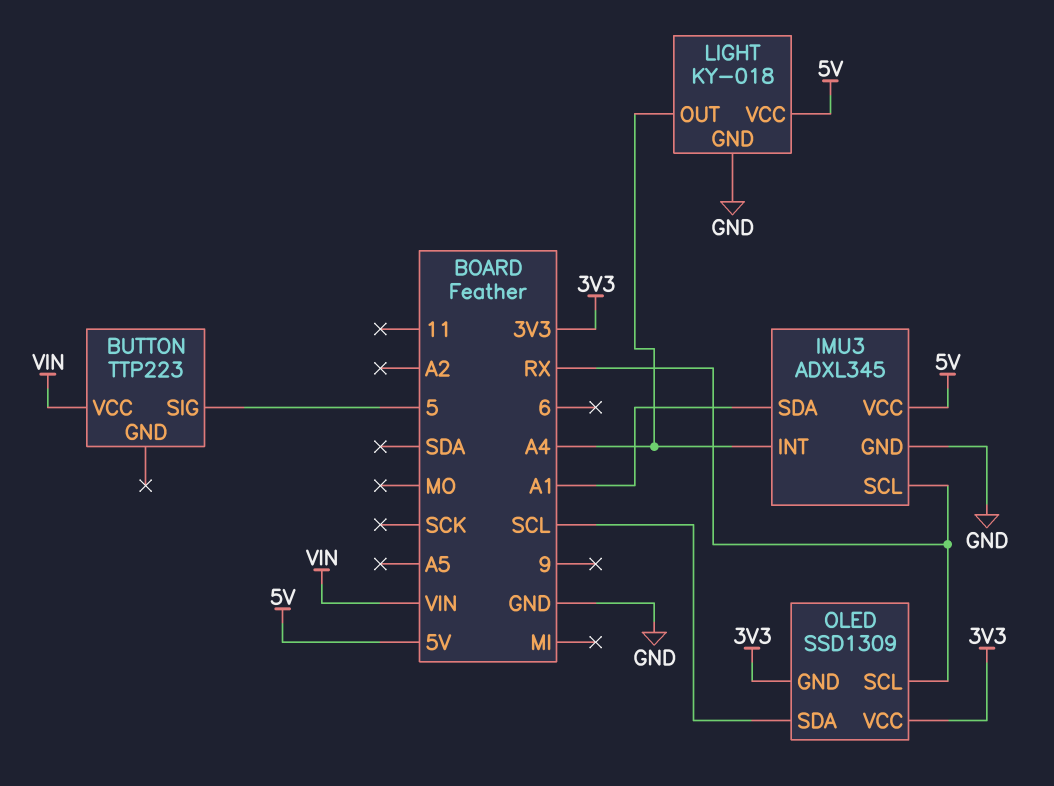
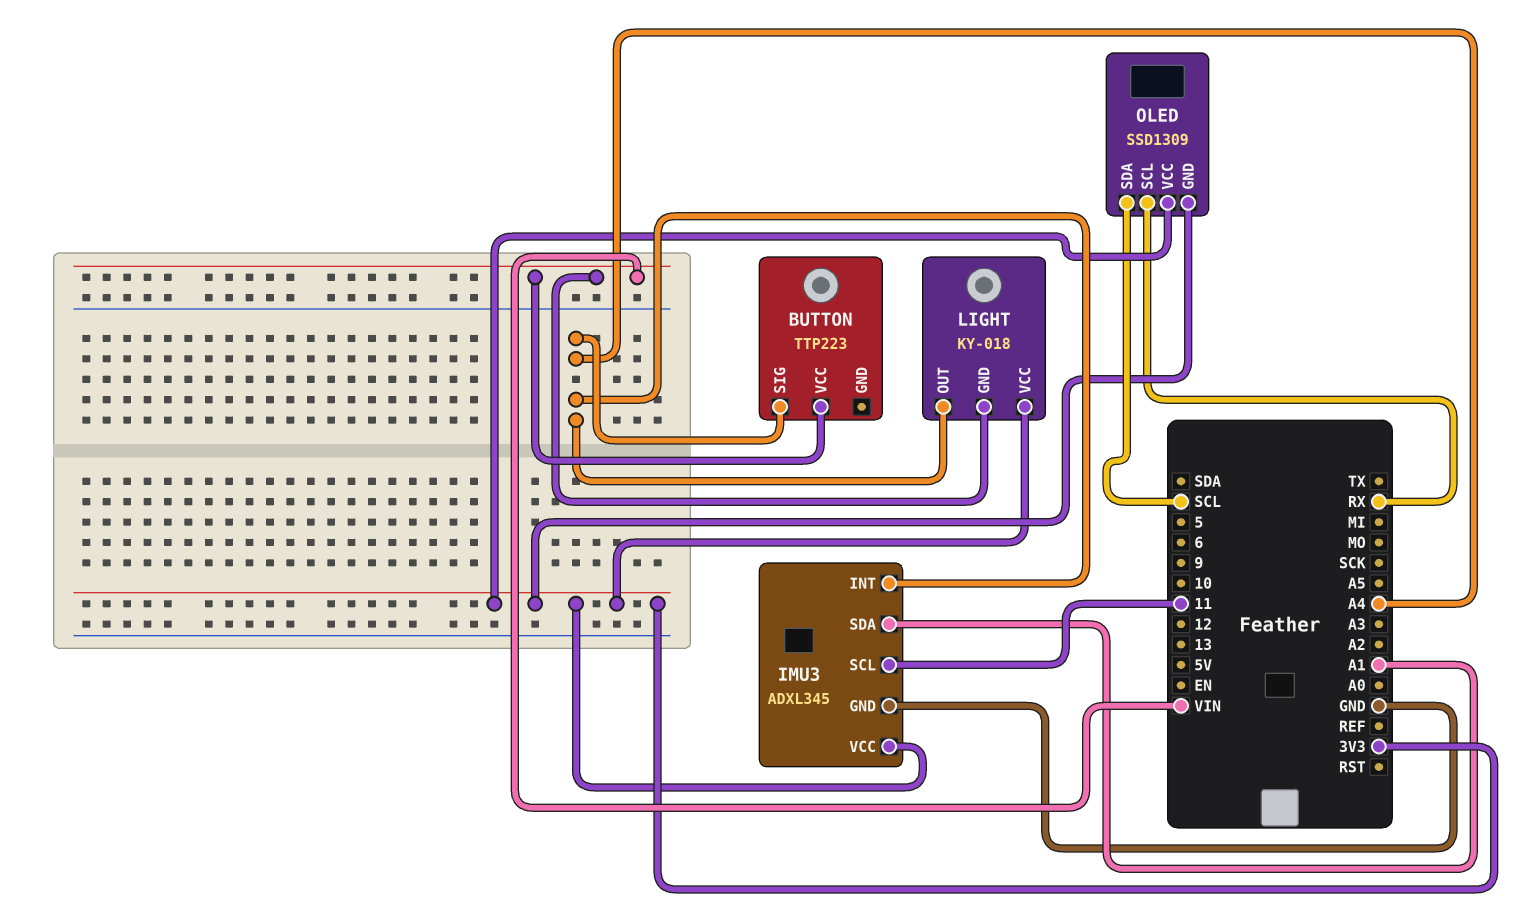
BUTTON pin SIG: 5 -> A4
IMU3 pin SCL: RX -> 11
IMU3 pin VCC: 5V -> 3V3
LIGHT pin GND: GND -> VIN
LIGHT pin VCC: 5V -> 3V3

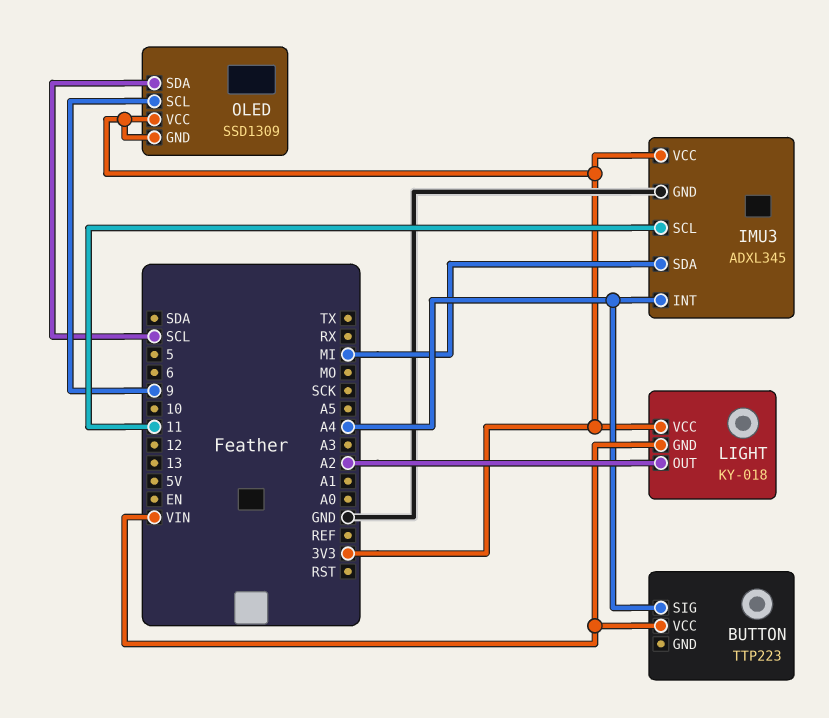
IMU3 pin SDA: A1 -> MI
LIGHT pin OUT: A4 -> A2
OLED pin SCL: RX -> 9

